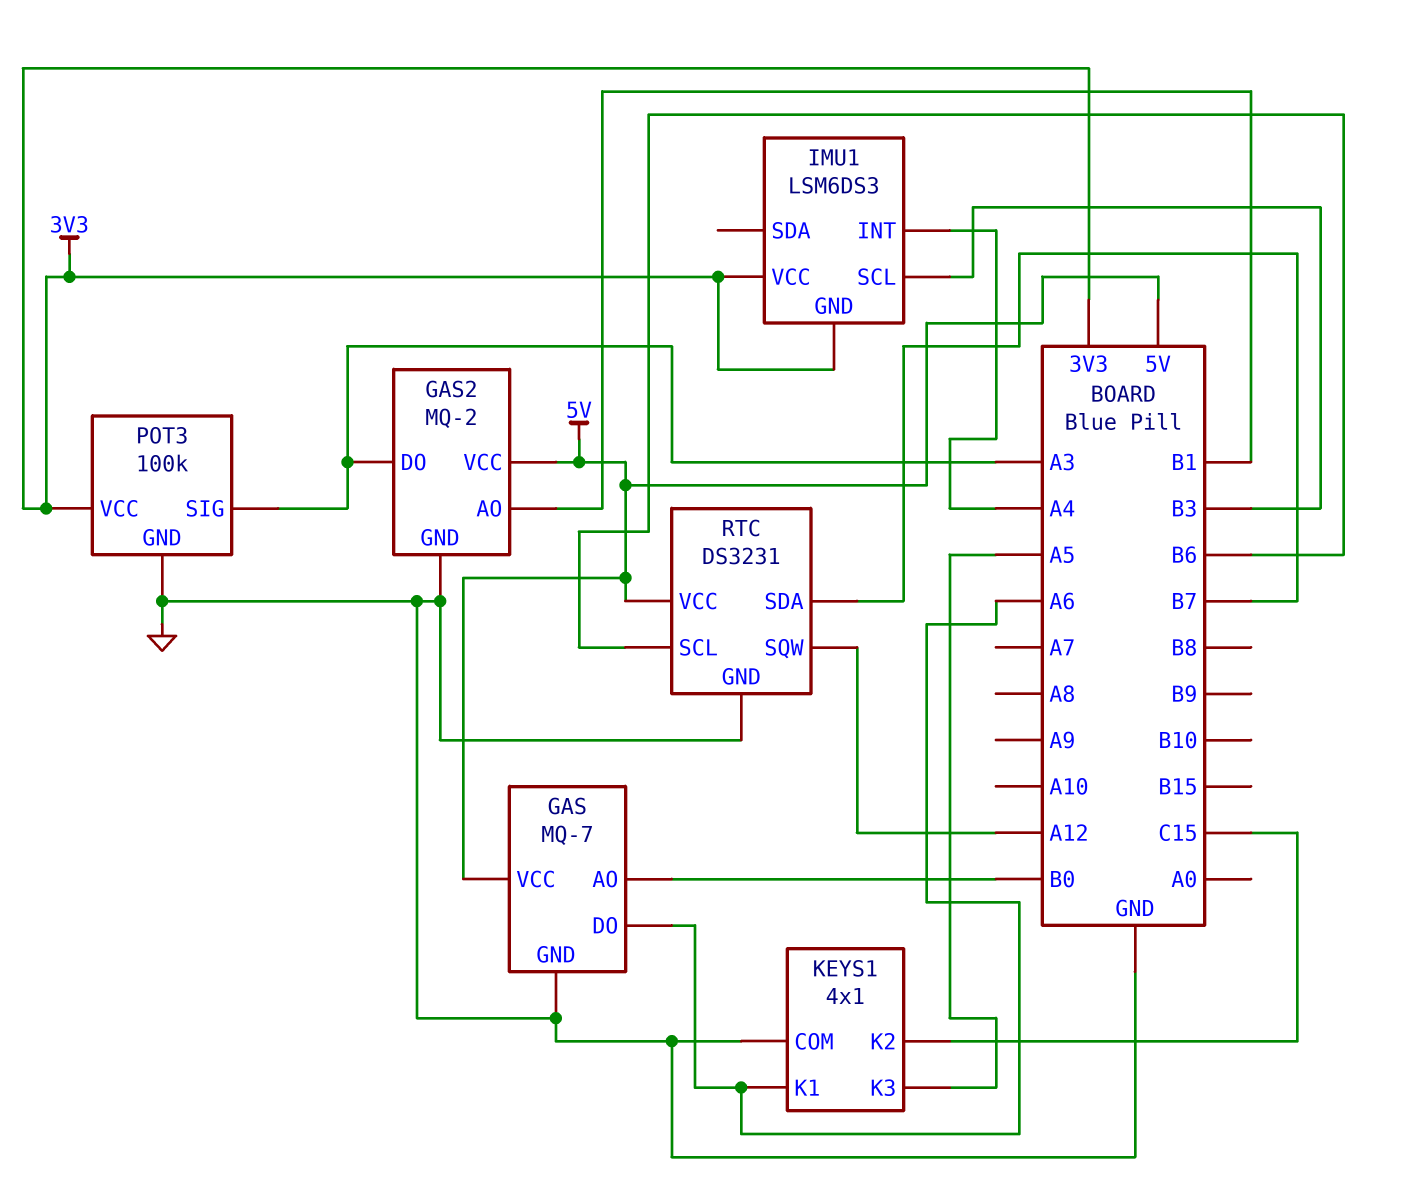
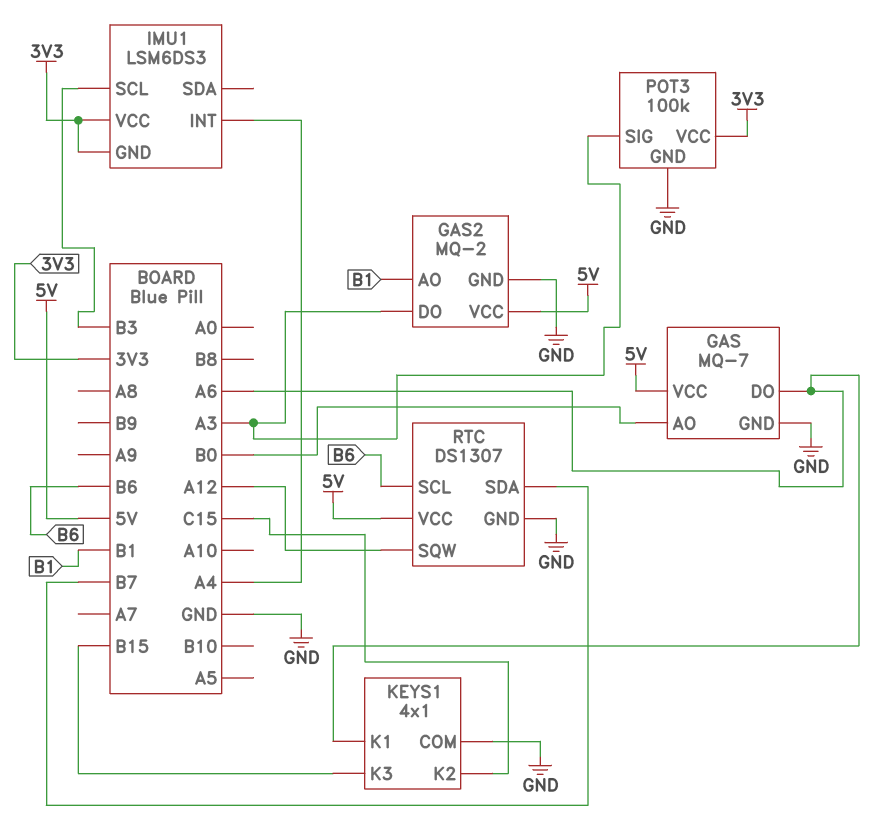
KEYS1 pin K3: A5 -> B15
RTC: DS3231 -> DS1307

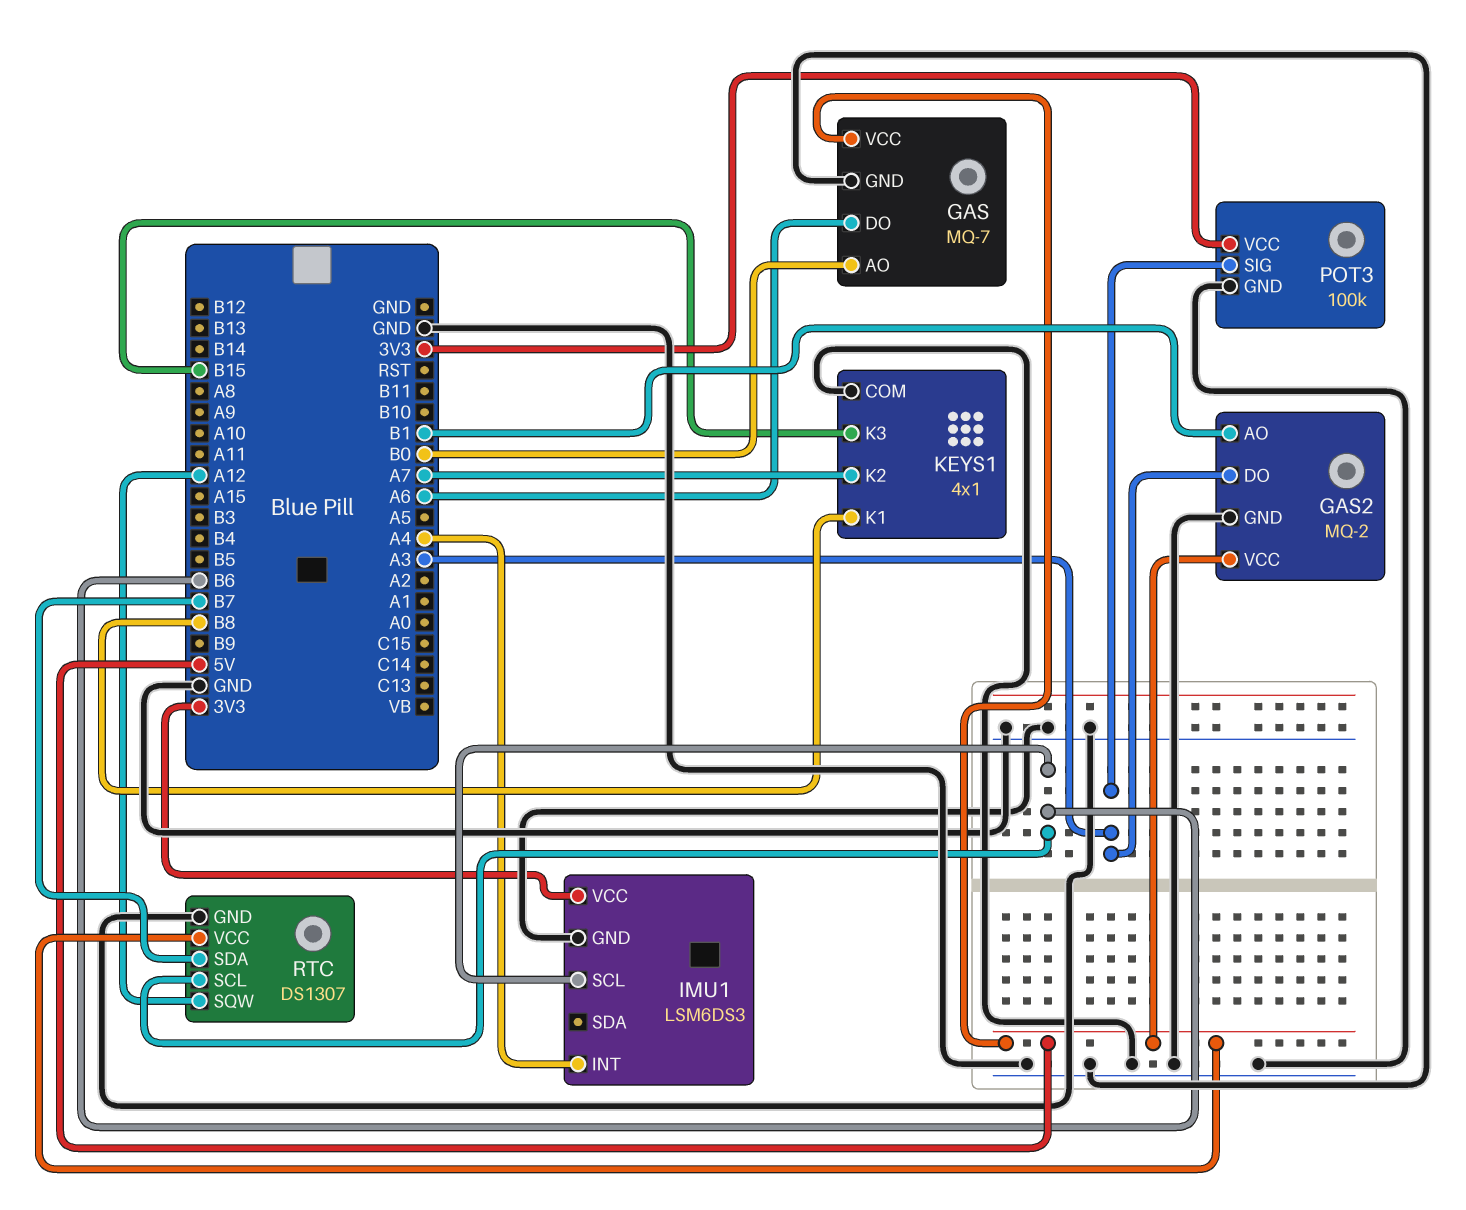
IMU1 pin GND: 3V3 -> GND
IMU1 pin SCL: B3 -> B6
KEYS1 pin K1: A6 -> B8
KEYS1 pin K2: C15 -> A7

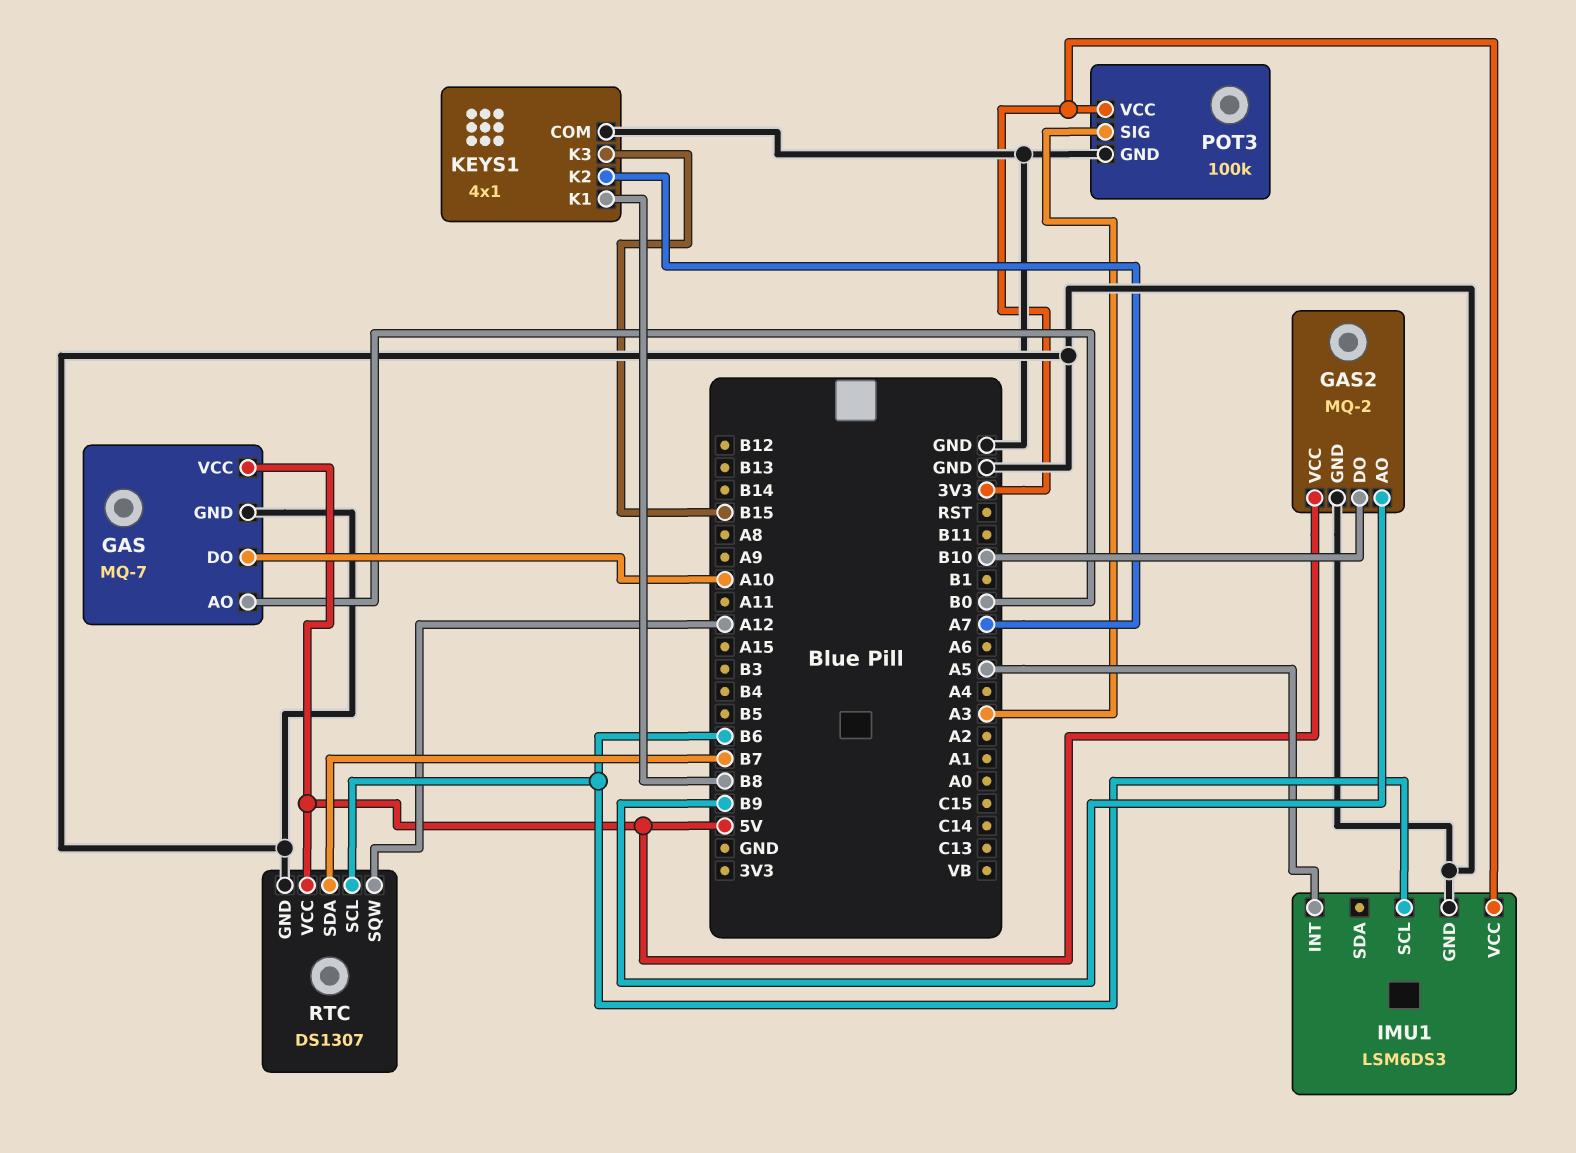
GAS pin DO: A6 -> A10
GAS2 pin AO: B1 -> B9
GAS2 pin DO: A3 -> B10
IMU1 pin INT: A4 -> A5

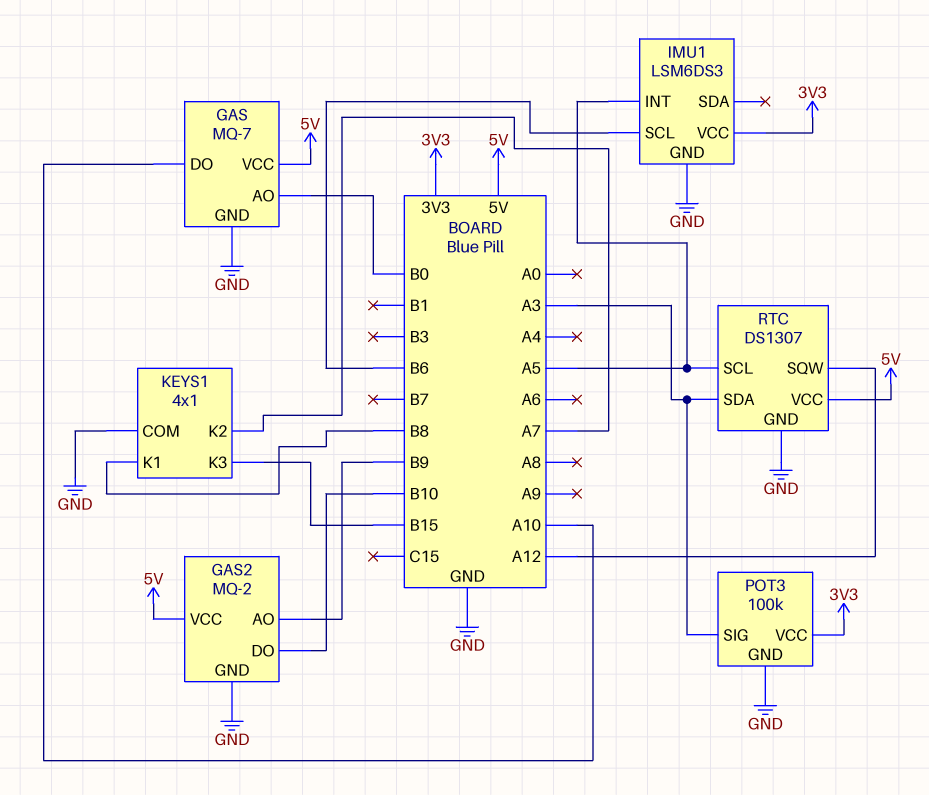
RTC pin SCL: B6 -> A5
RTC pin SDA: B7 -> A3

